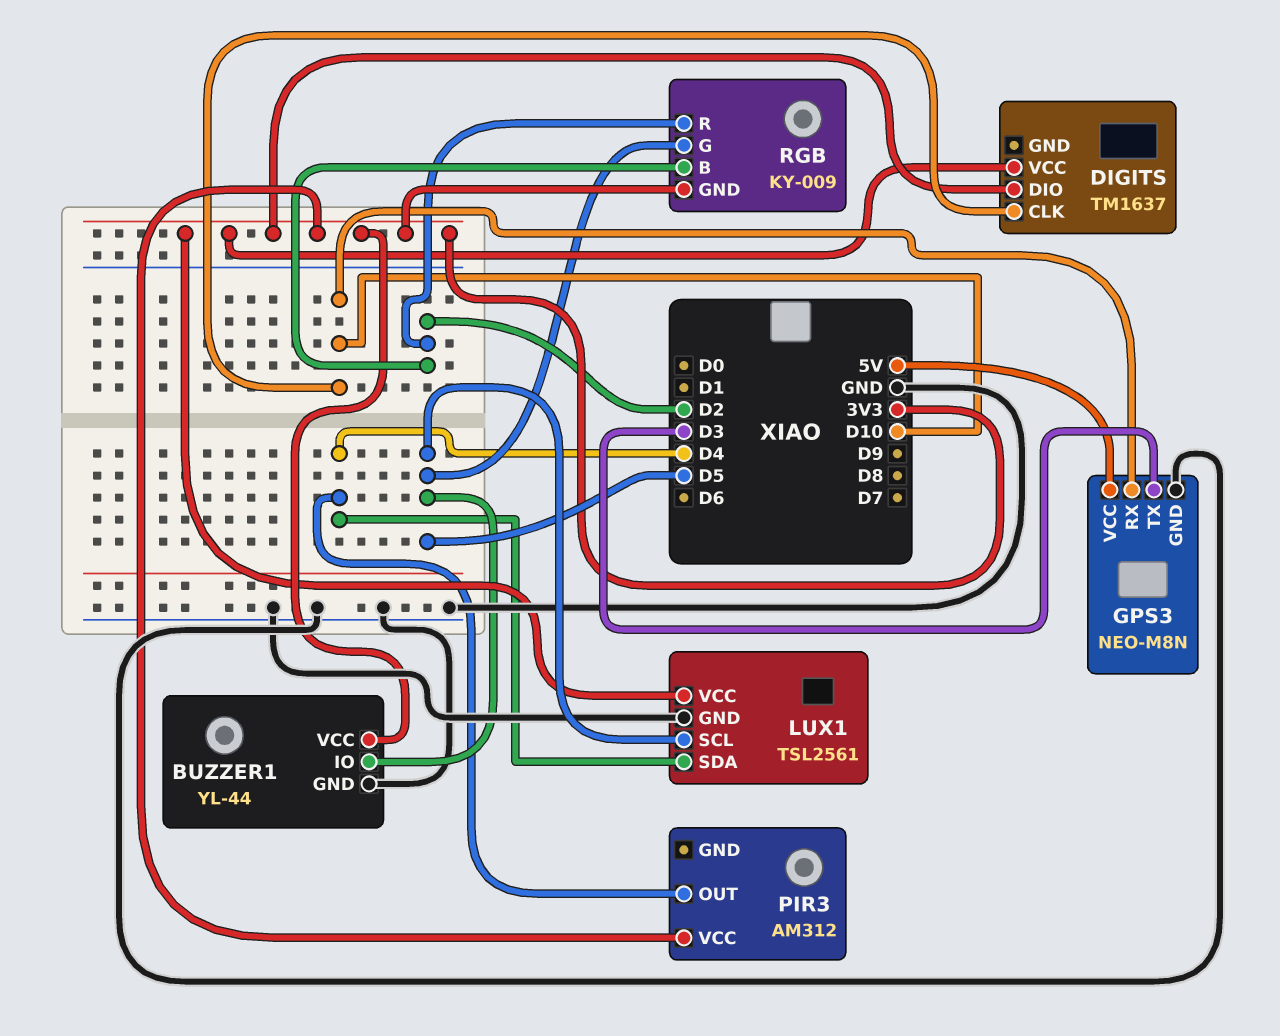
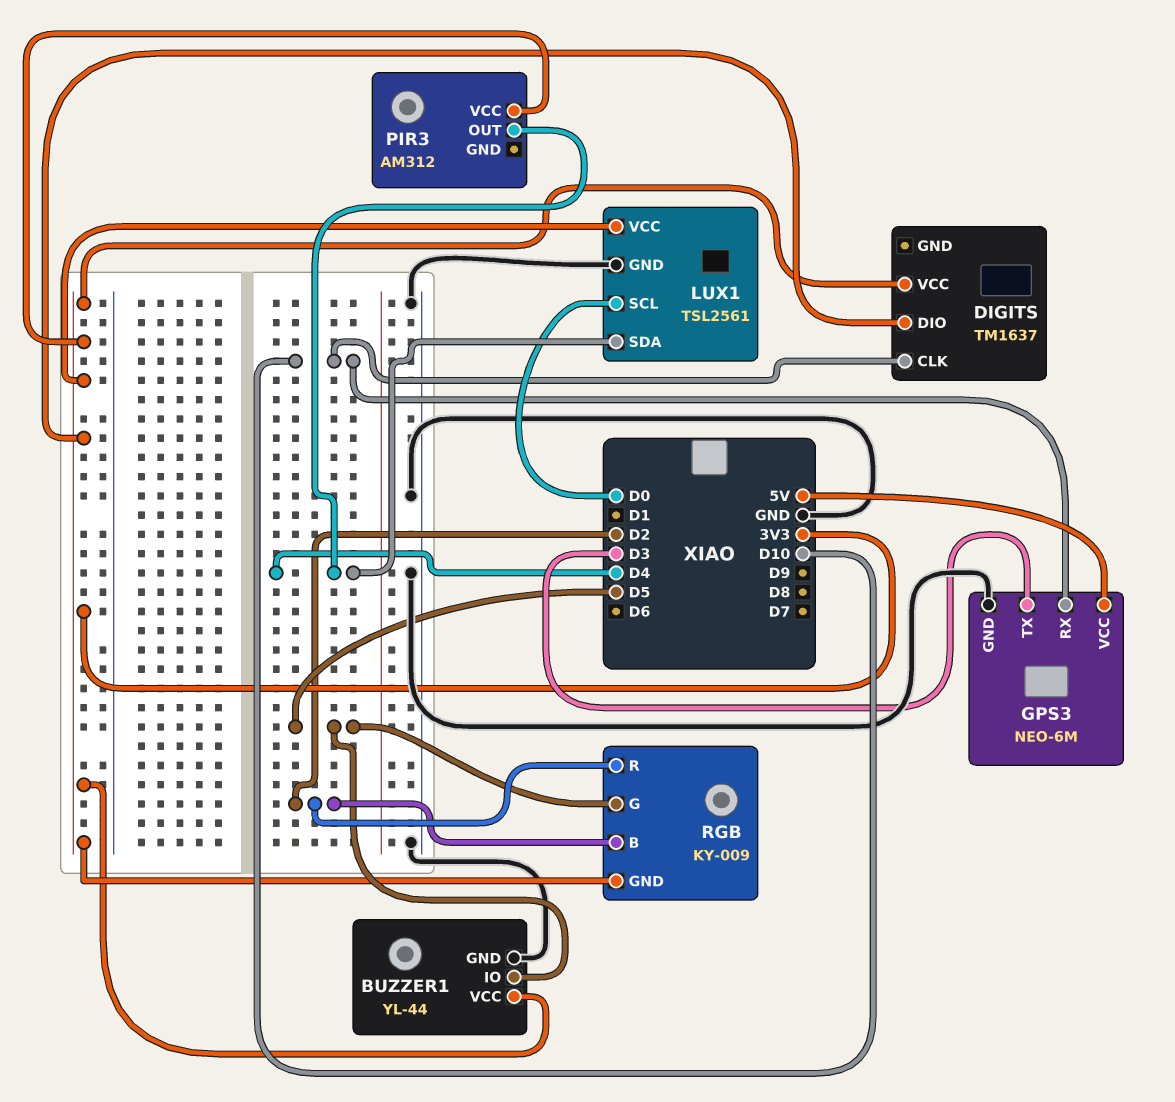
GPS3: NEO-M8N -> NEO-6M
LUX1 pin SCL: D5 -> D0

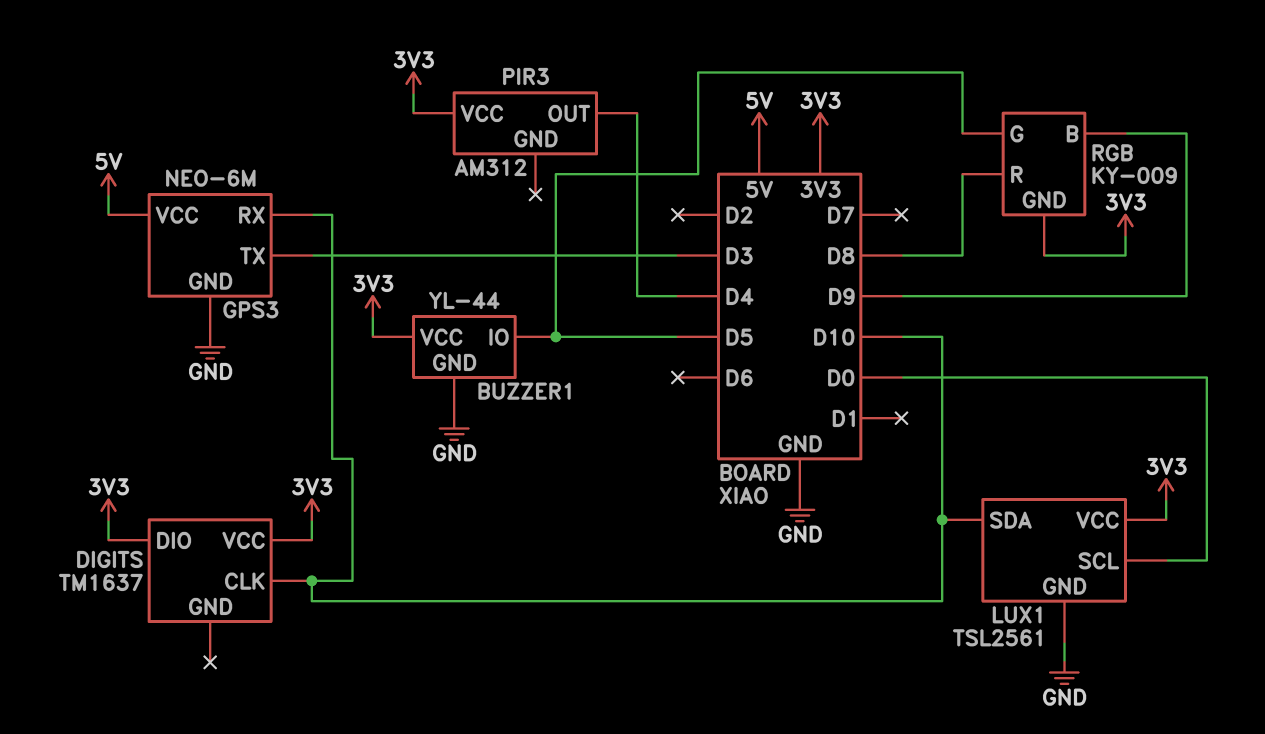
LUX1 pin SDA: D4 -> D10
RGB pin B: D2 -> D9
RGB pin R: D2 -> D8

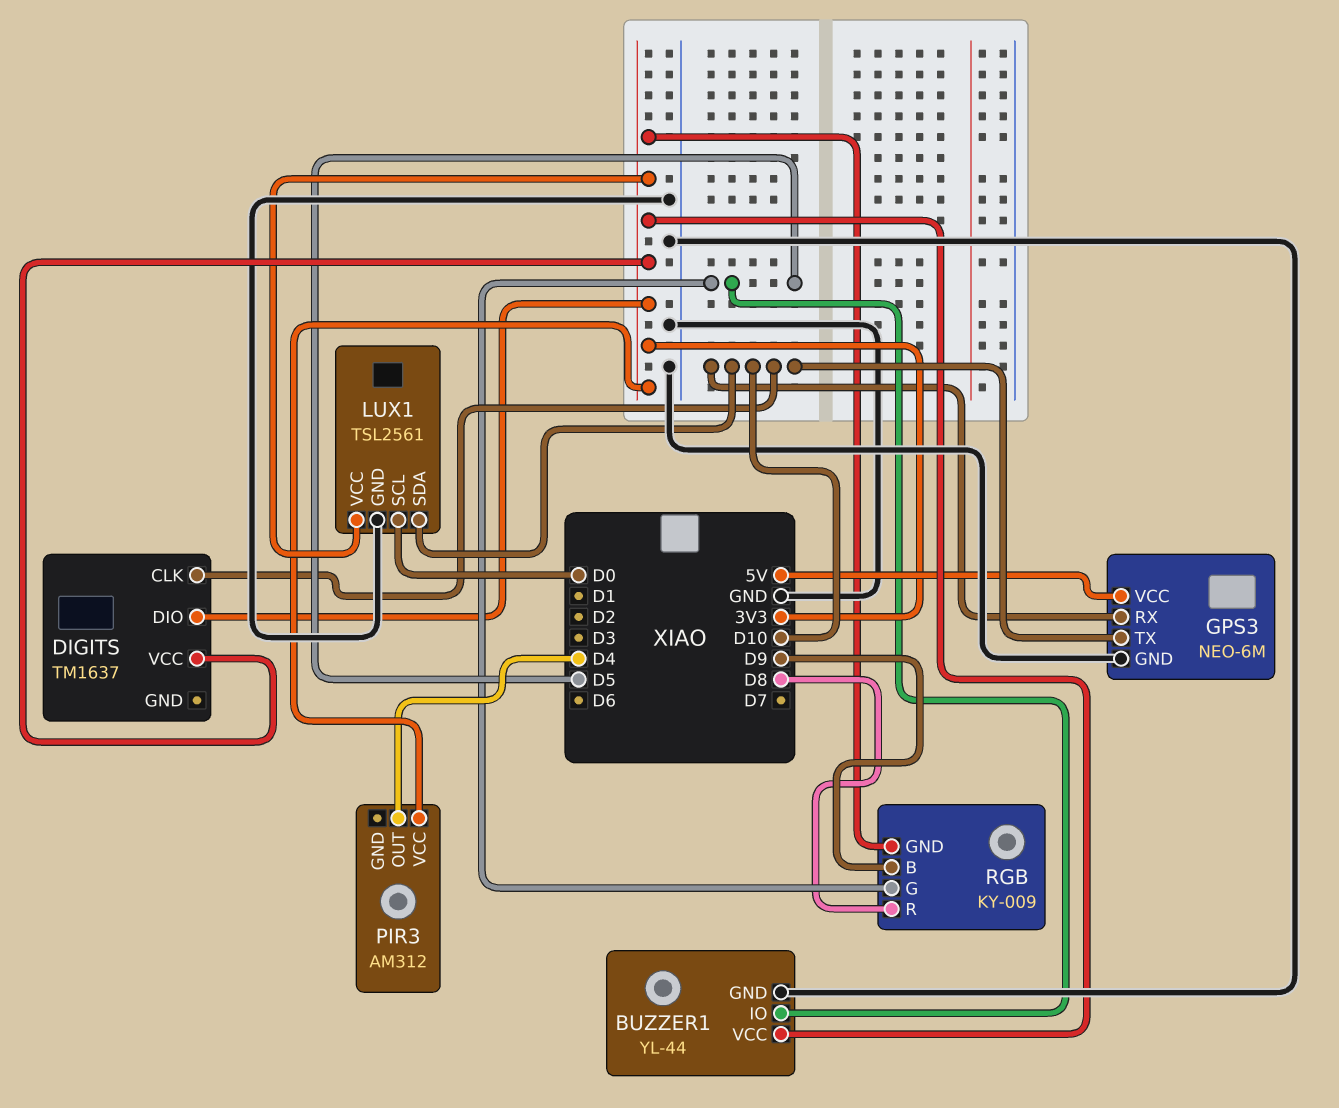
GPS3 pin TX: D3 -> D10

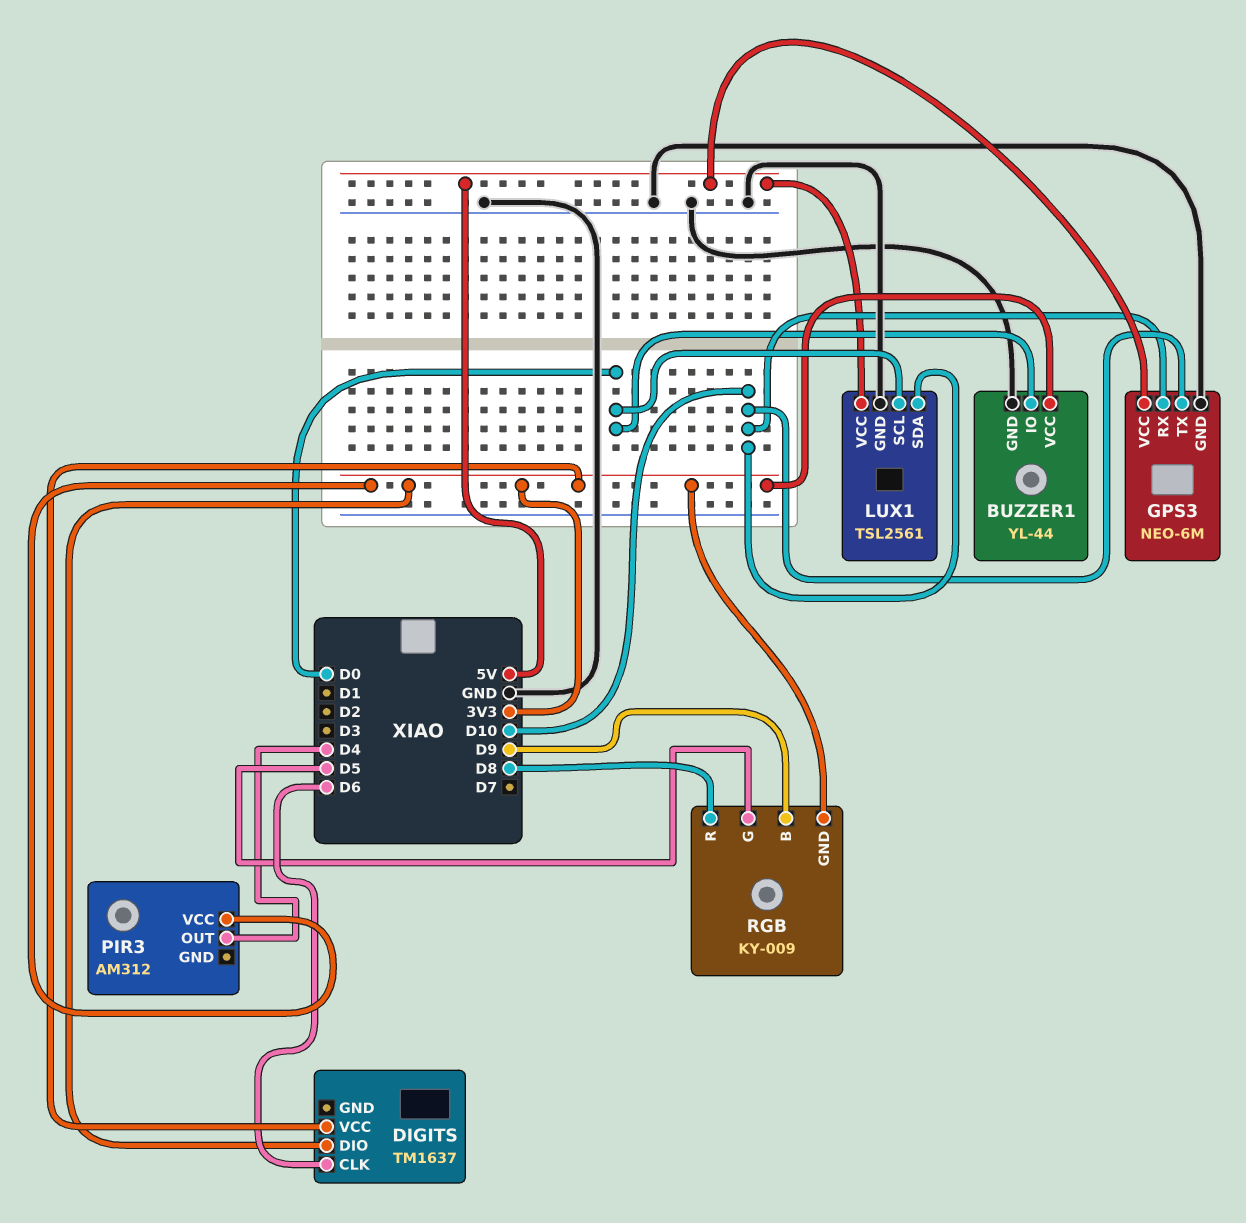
BUZZER1 pin IO: D5 -> D0
DIGITS pin CLK: D10 -> D6
LUX1 pin VCC: 3V3 -> 5V

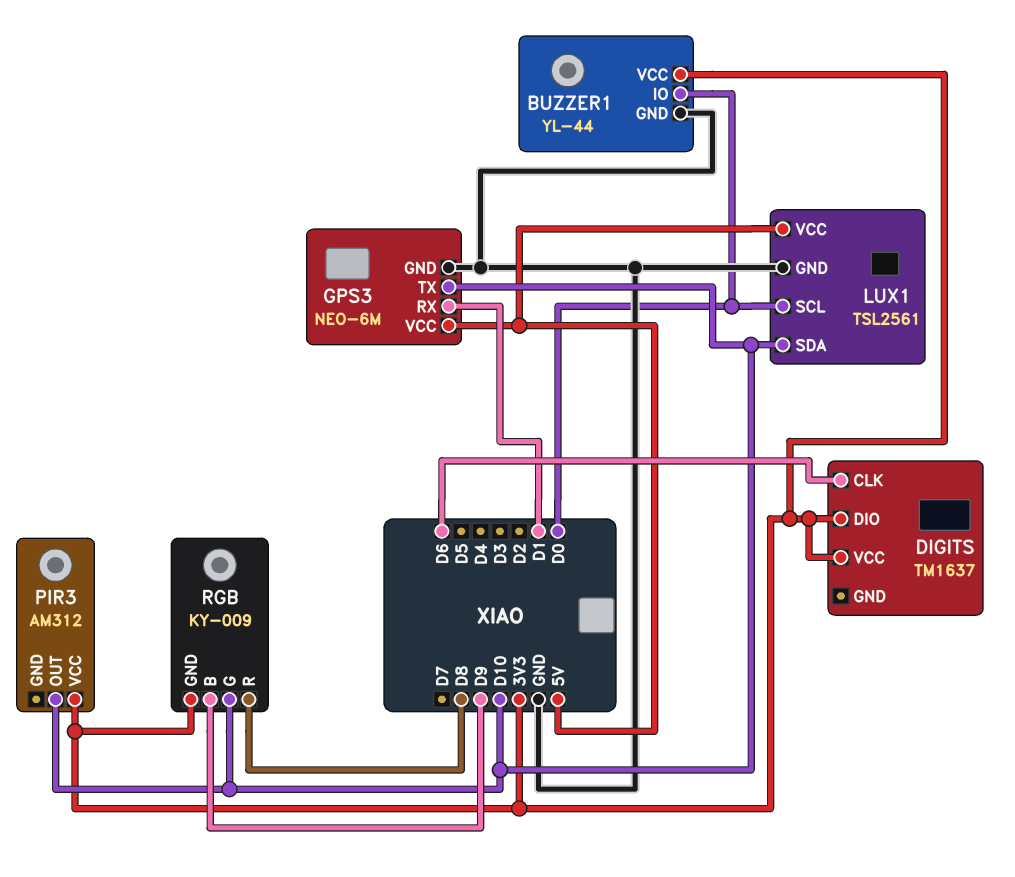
GPS3 pin RX: D10 -> D1
PIR3 pin OUT: D4 -> D10
RGB pin G: D5 -> D10

